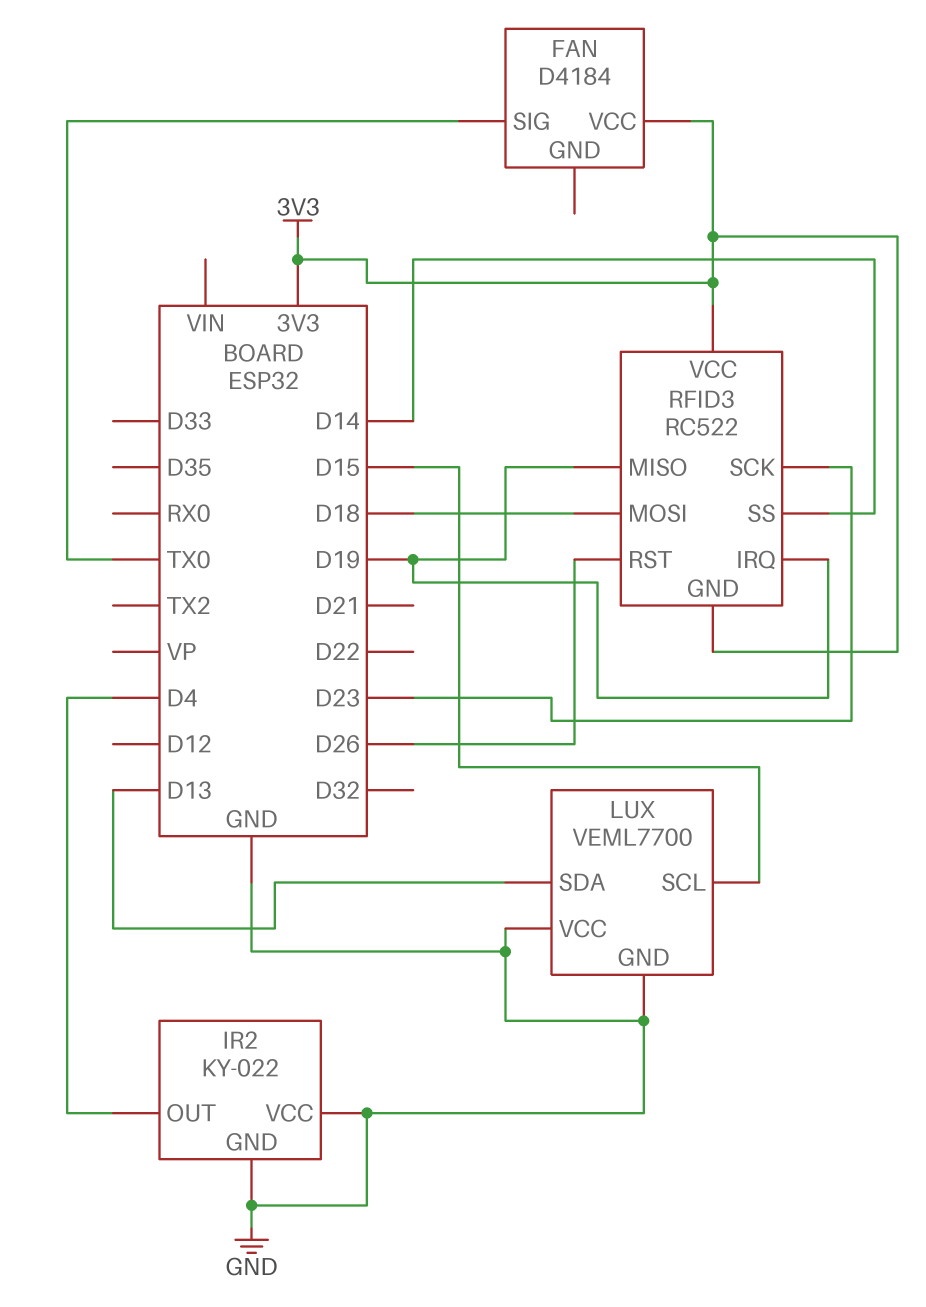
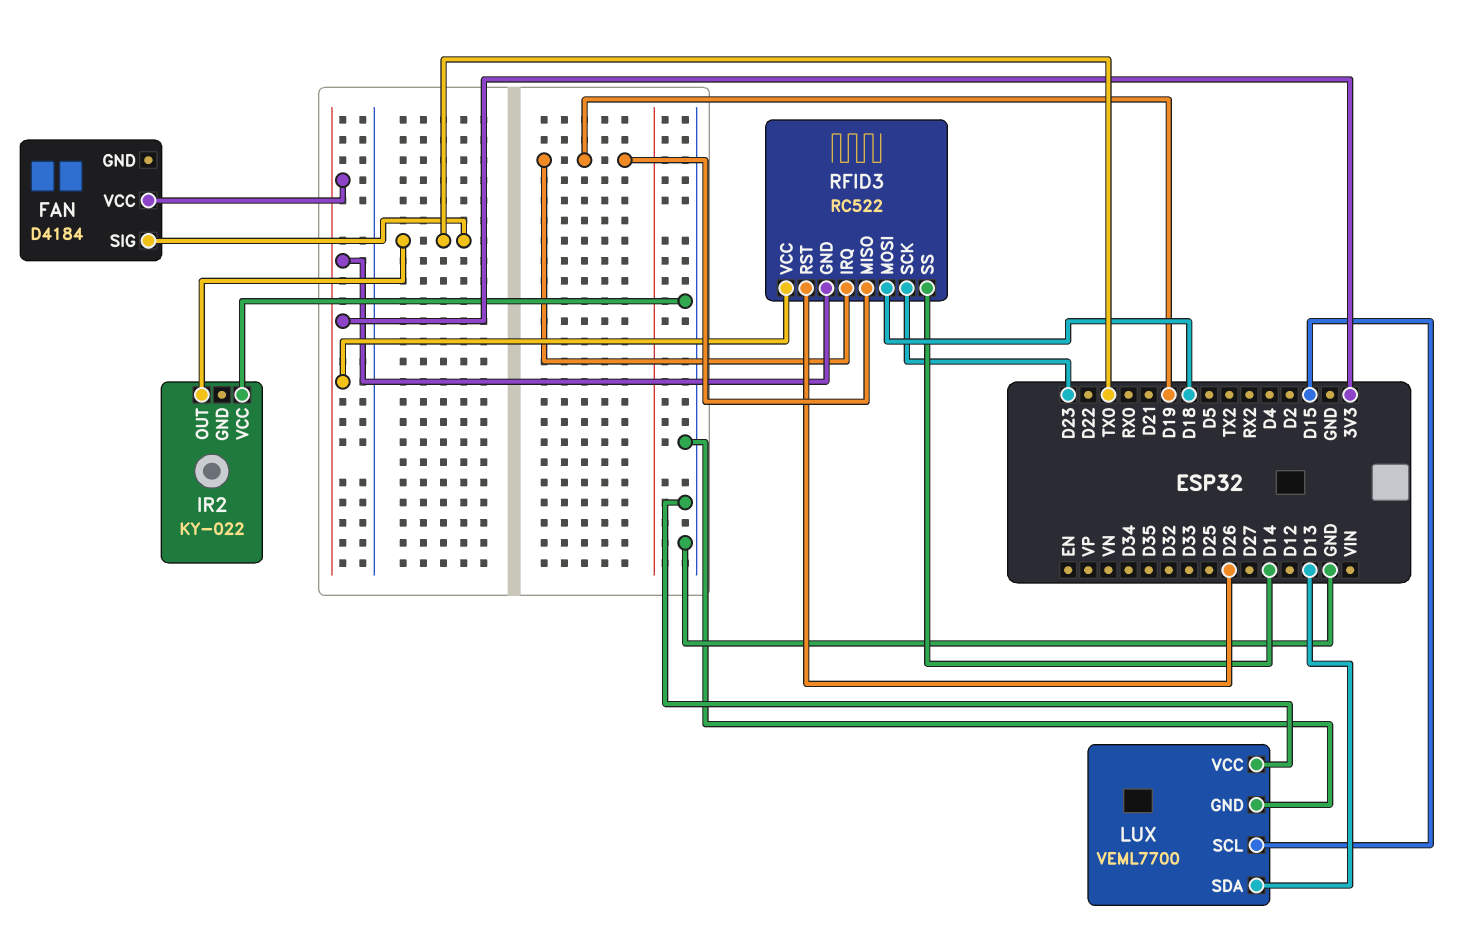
IR2 pin GND: GND -> none
IR2 pin OUT: D4 -> TX0

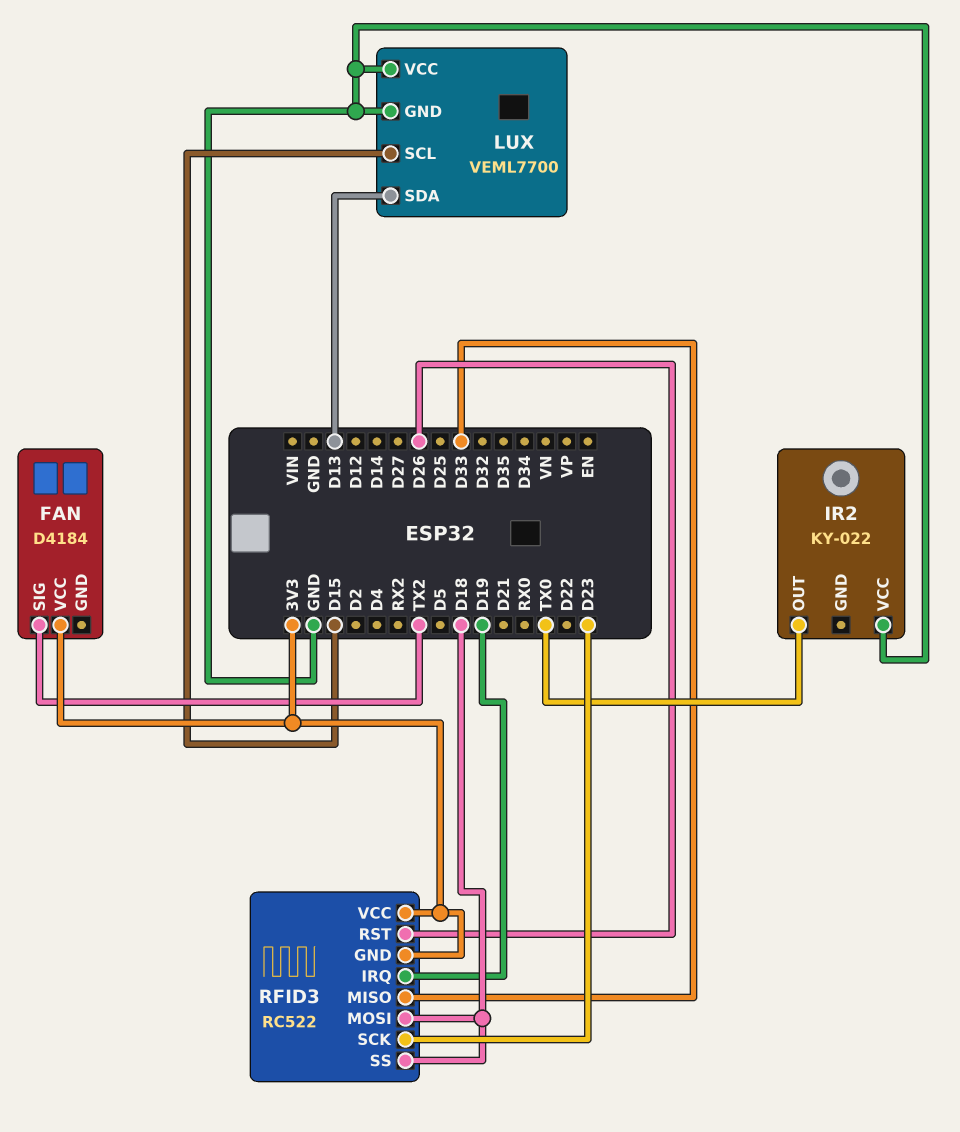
FAN pin SIG: TX0 -> TX2
RFID3 pin MISO: D19 -> D33
RFID3 pin SS: D14 -> D18

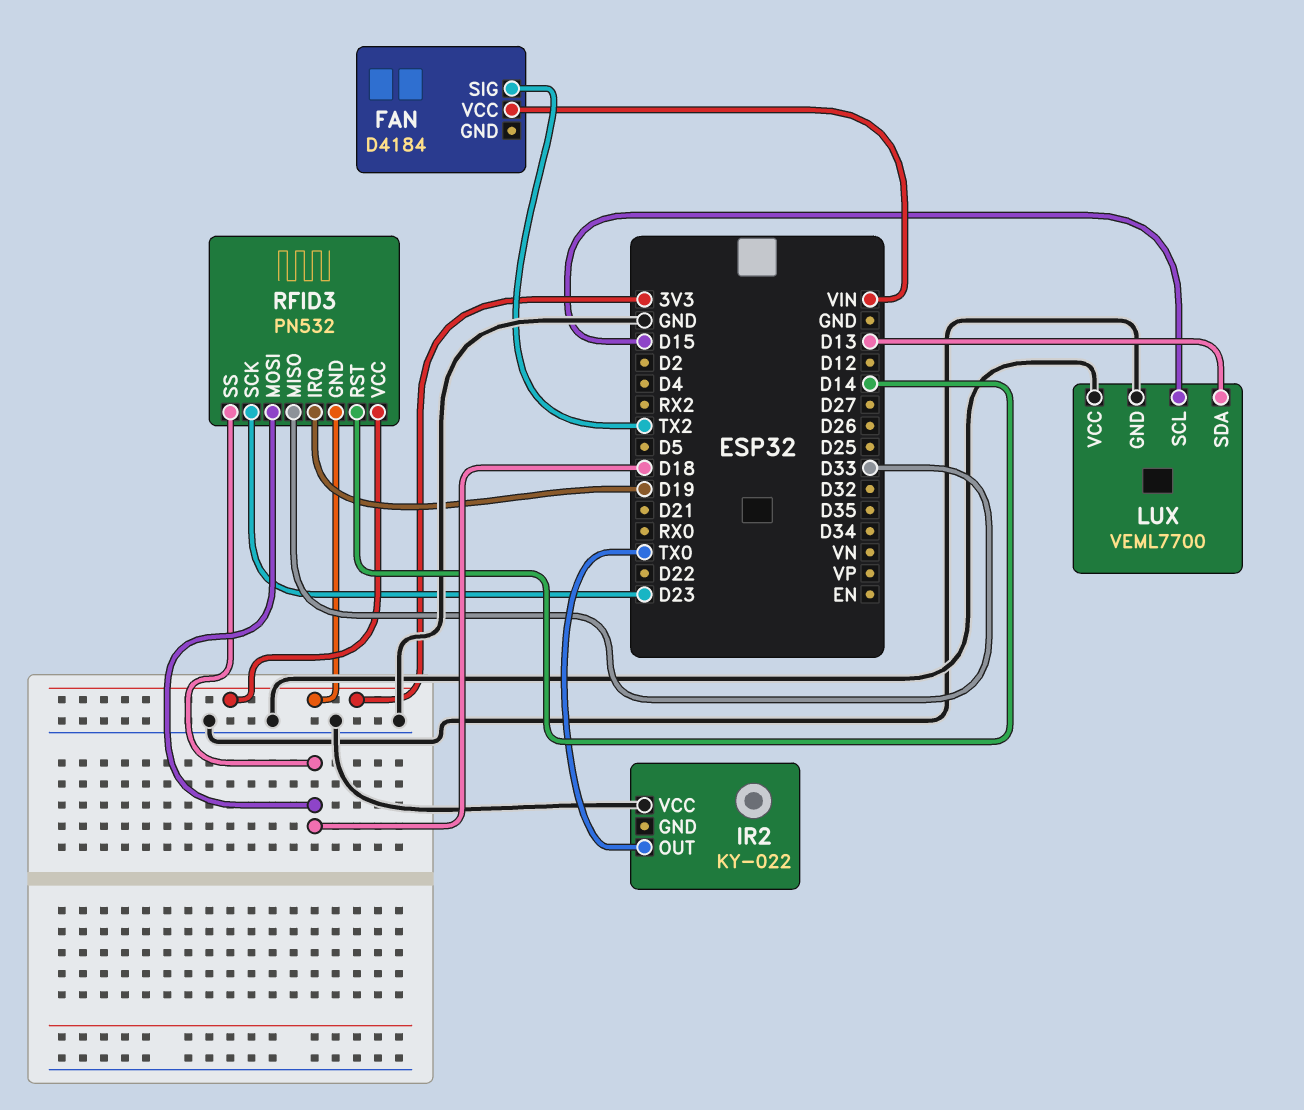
FAN pin VCC: 3V3 -> VIN
RFID3: RC522 -> PN532
RFID3 pin RST: D26 -> D14

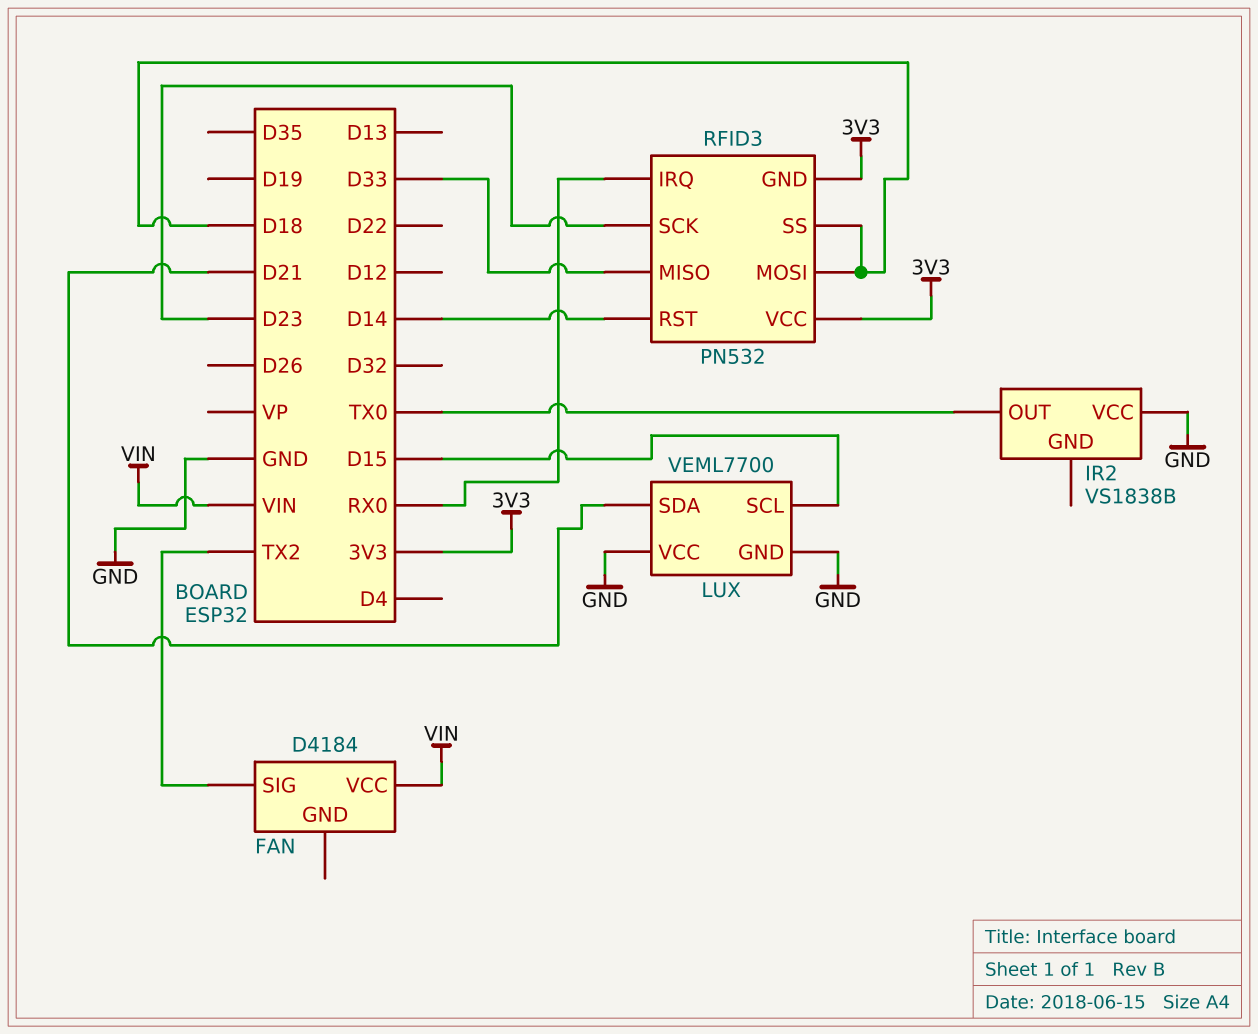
IR2: KY-022 -> VS1838B
LUX pin SDA: D13 -> D21
RFID3 pin IRQ: D19 -> RX0

